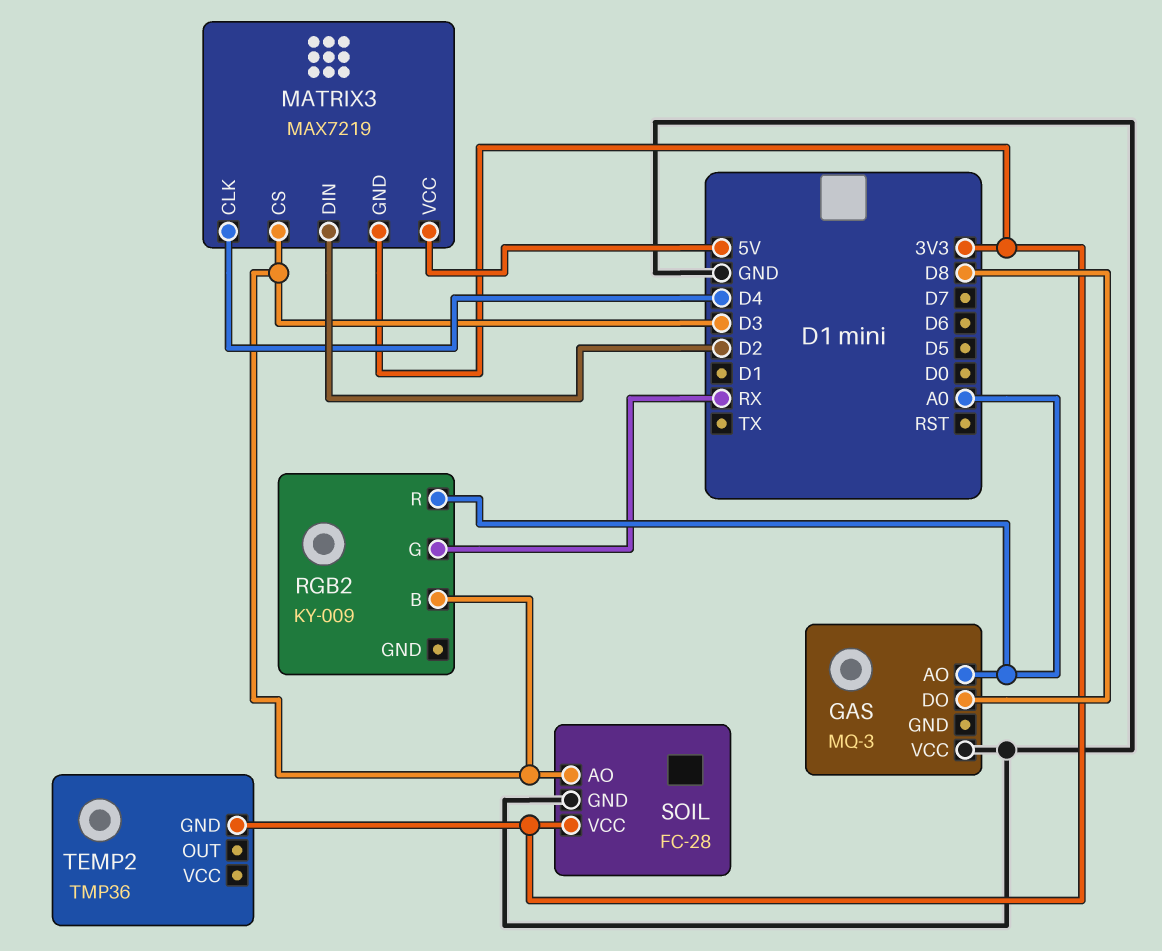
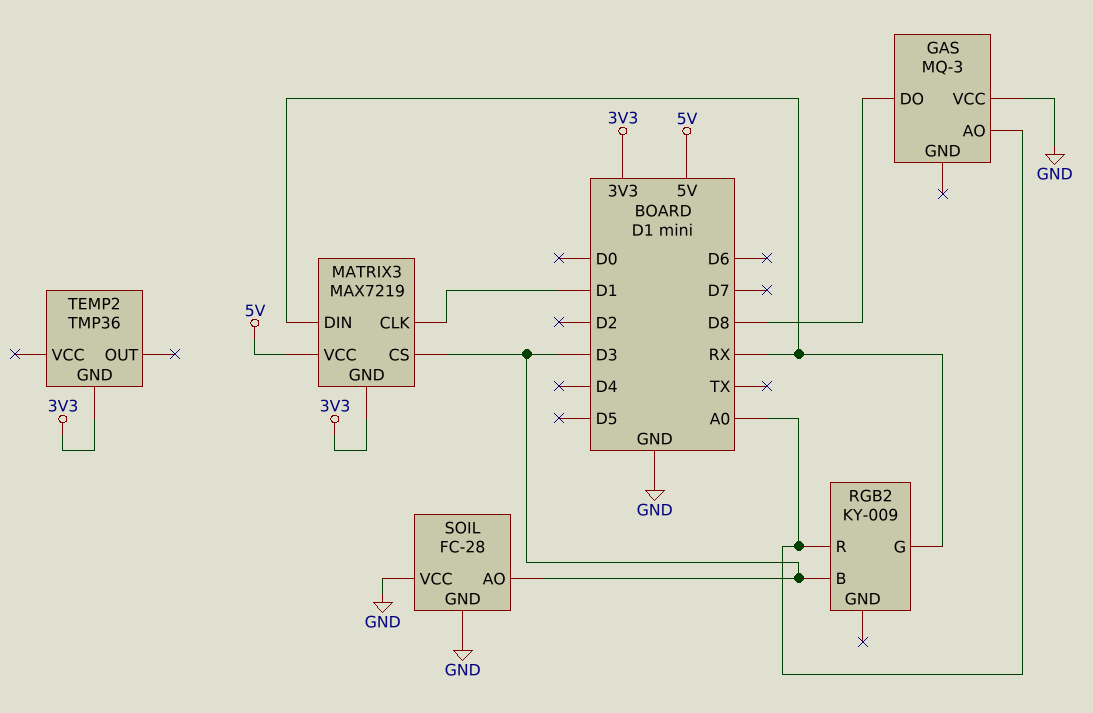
MATRIX3 pin CLK: D4 -> D1
MATRIX3 pin DIN: D2 -> RX
SOIL pin VCC: 3V3 -> GND

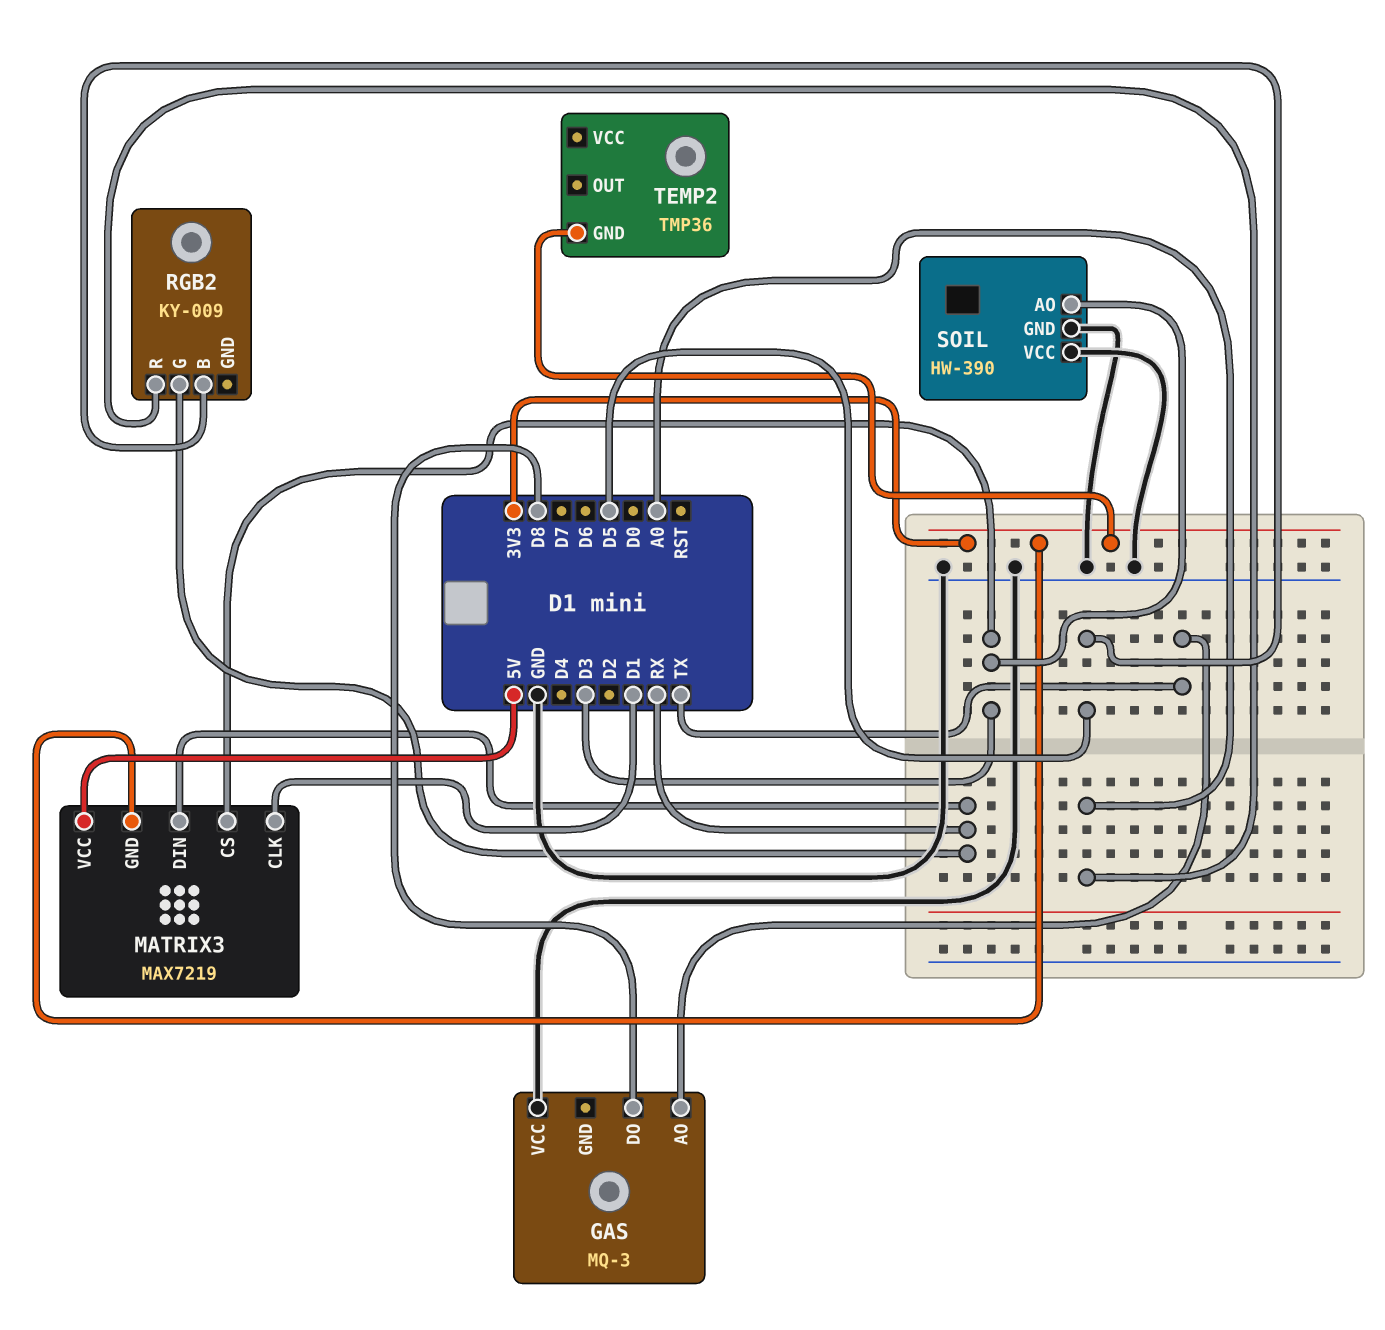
GAS pin AO: A0 -> TX
RGB2 pin B: D3 -> D5
SOIL: FC-28 -> HW-390

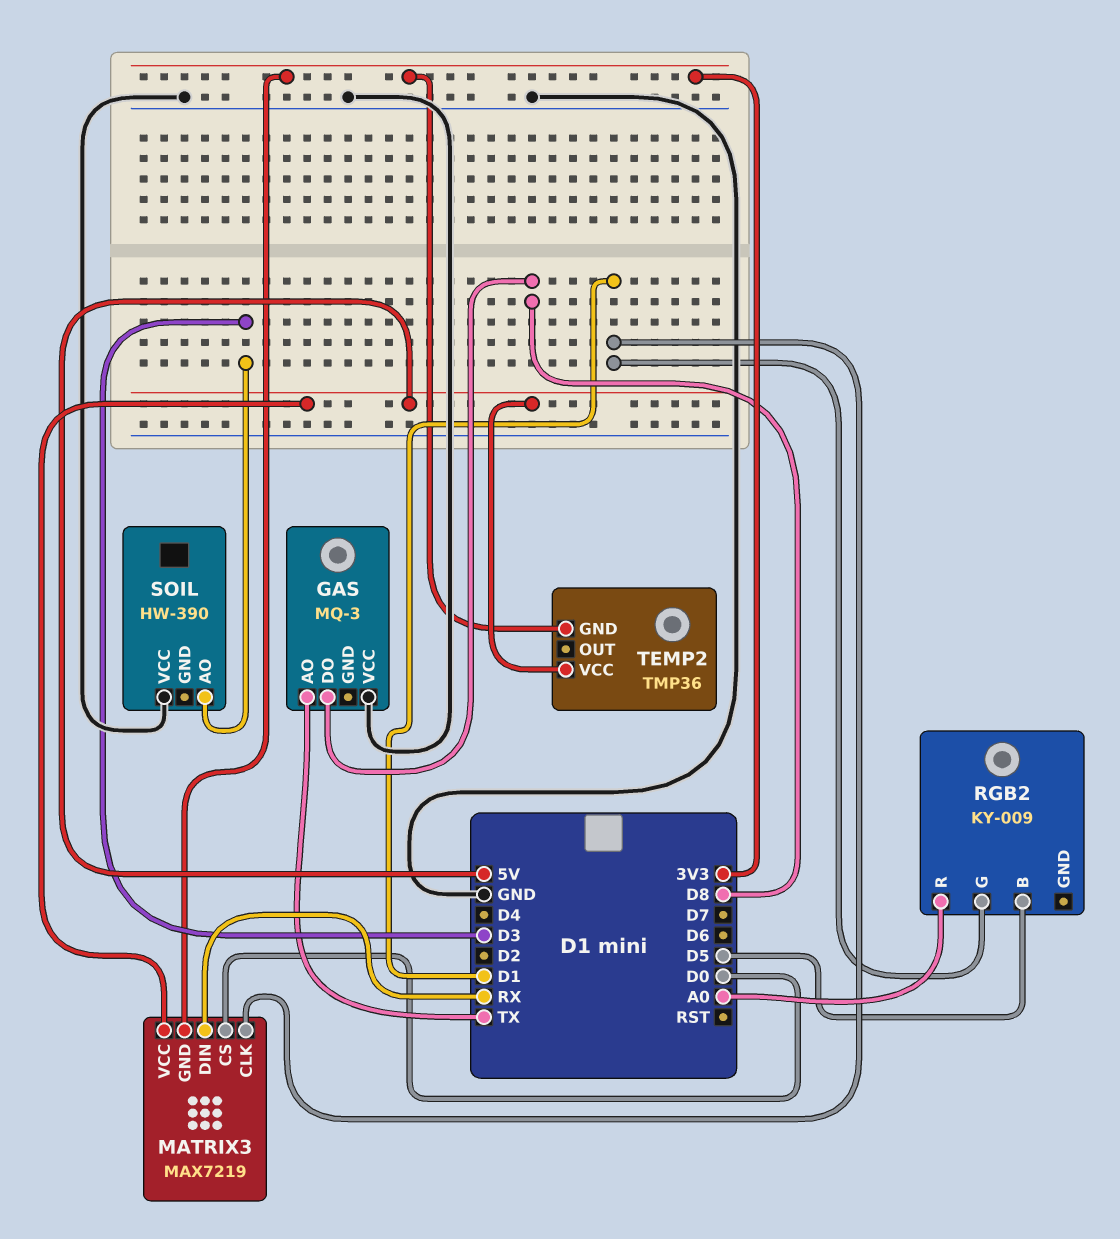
MATRIX3 pin CS: D3 -> D0
RGB2 pin G: RX -> D1
SOIL pin GND: GND -> none
TEMP2 pin VCC: none -> 5V

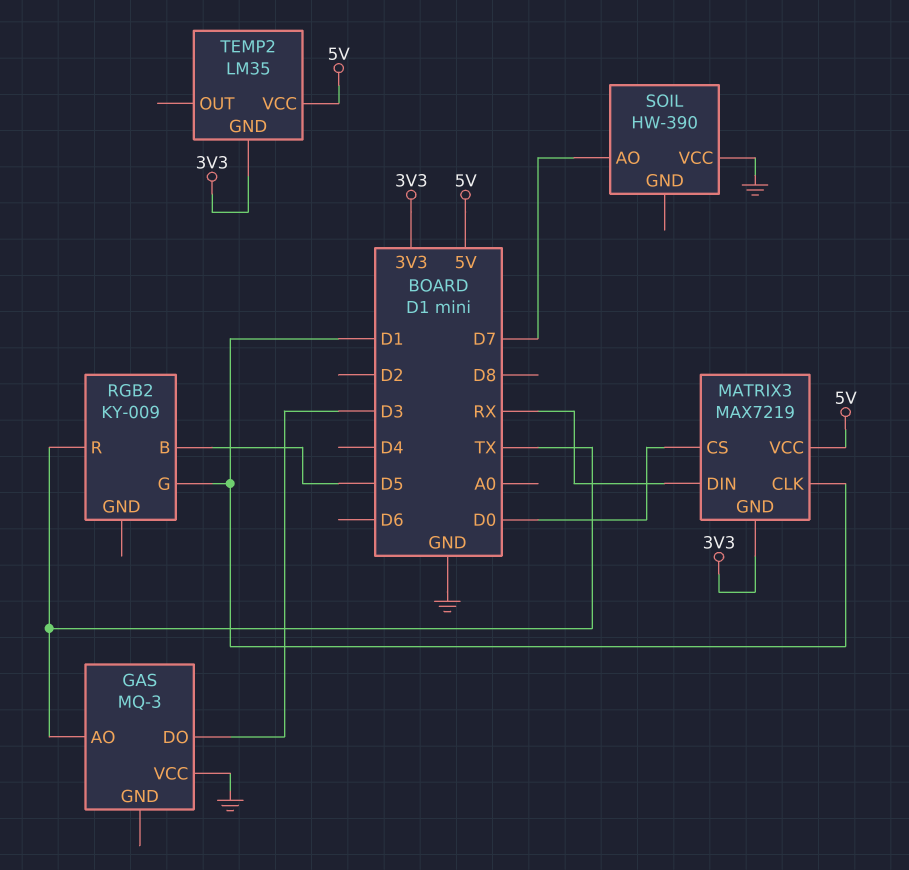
GAS pin DO: D8 -> D3
RGB2 pin R: A0 -> TX
SOIL pin AO: D3 -> D7
TEMP2: TMP36 -> LM35

